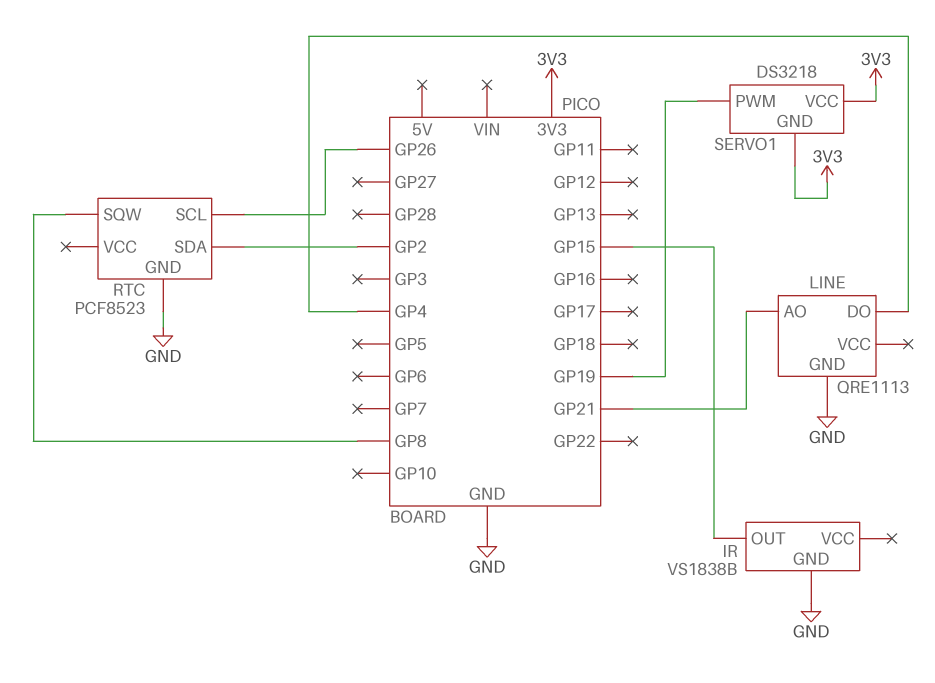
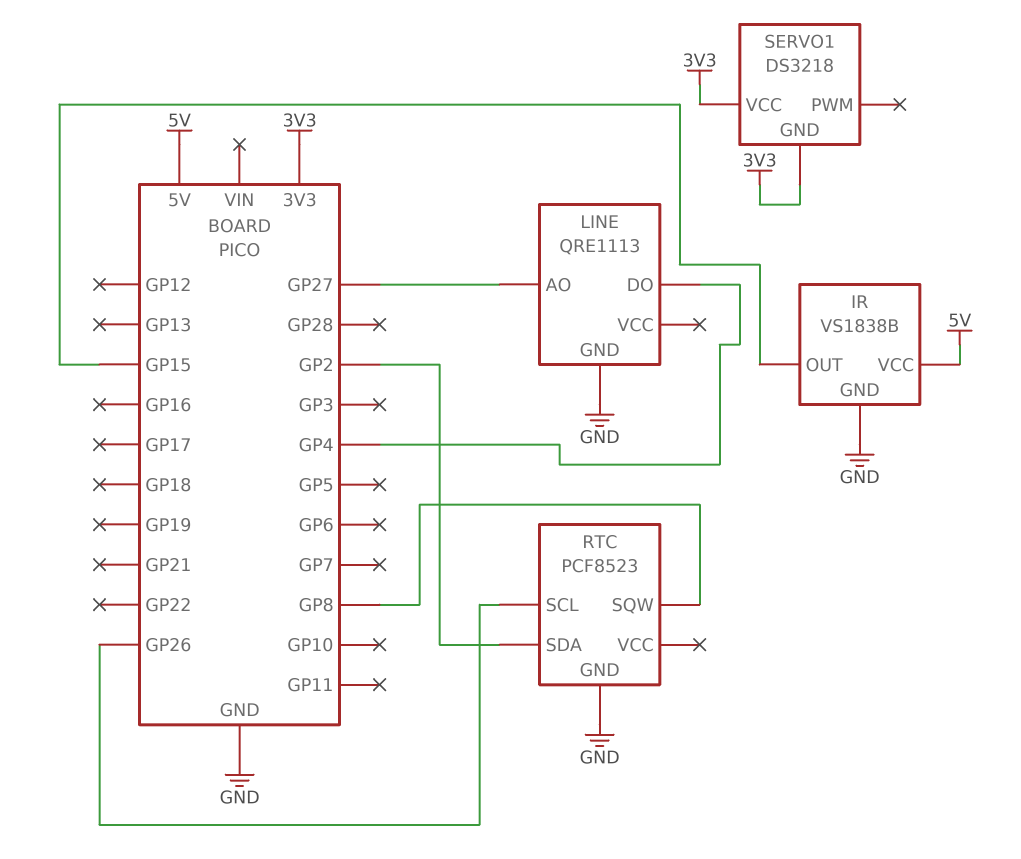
IR pin VCC: none -> 5V
LINE pin AO: GP21 -> GP27
SERVO1 pin PWM: GP19 -> none

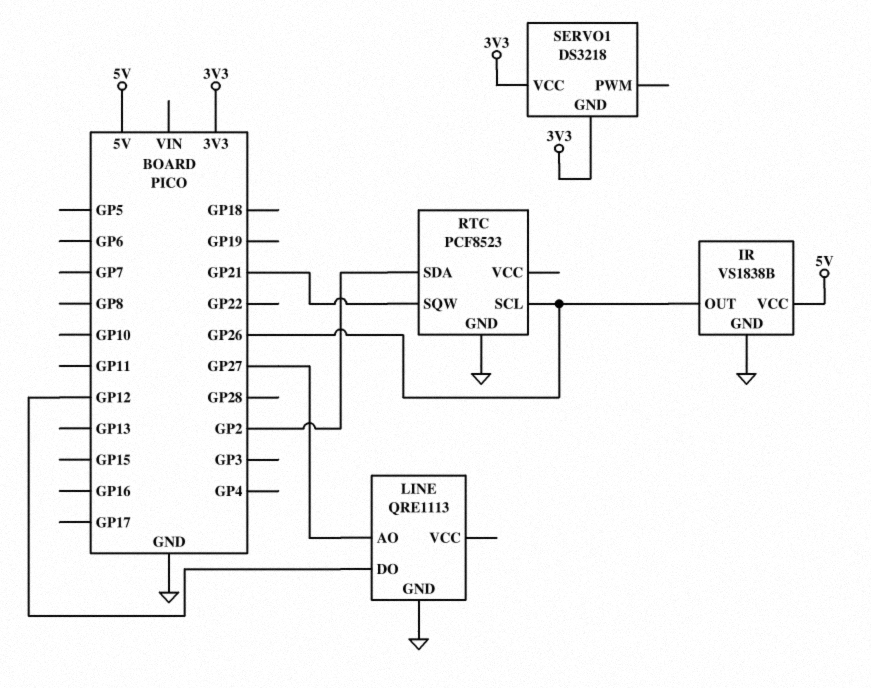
IR pin OUT: GP15 -> GP26
LINE pin DO: GP4 -> GP12
RTC pin SQW: GP8 -> GP21

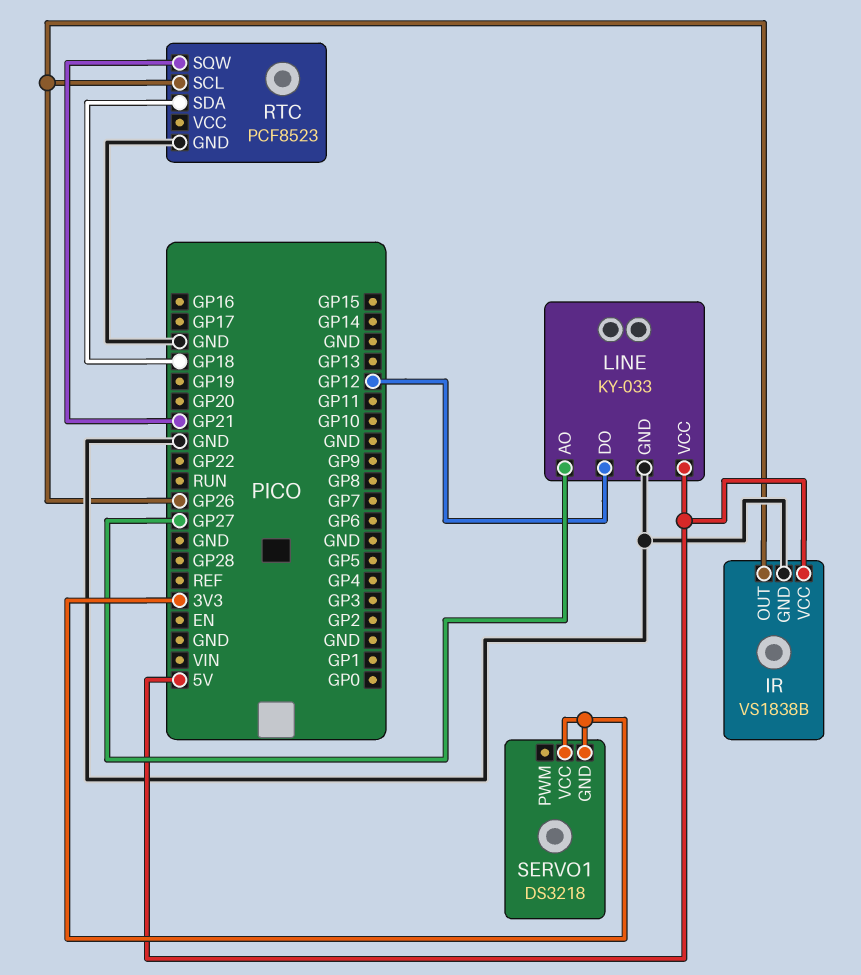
LINE: QRE1113 -> KY-033
LINE pin VCC: none -> 5V
RTC pin SDA: GP2 -> GP18

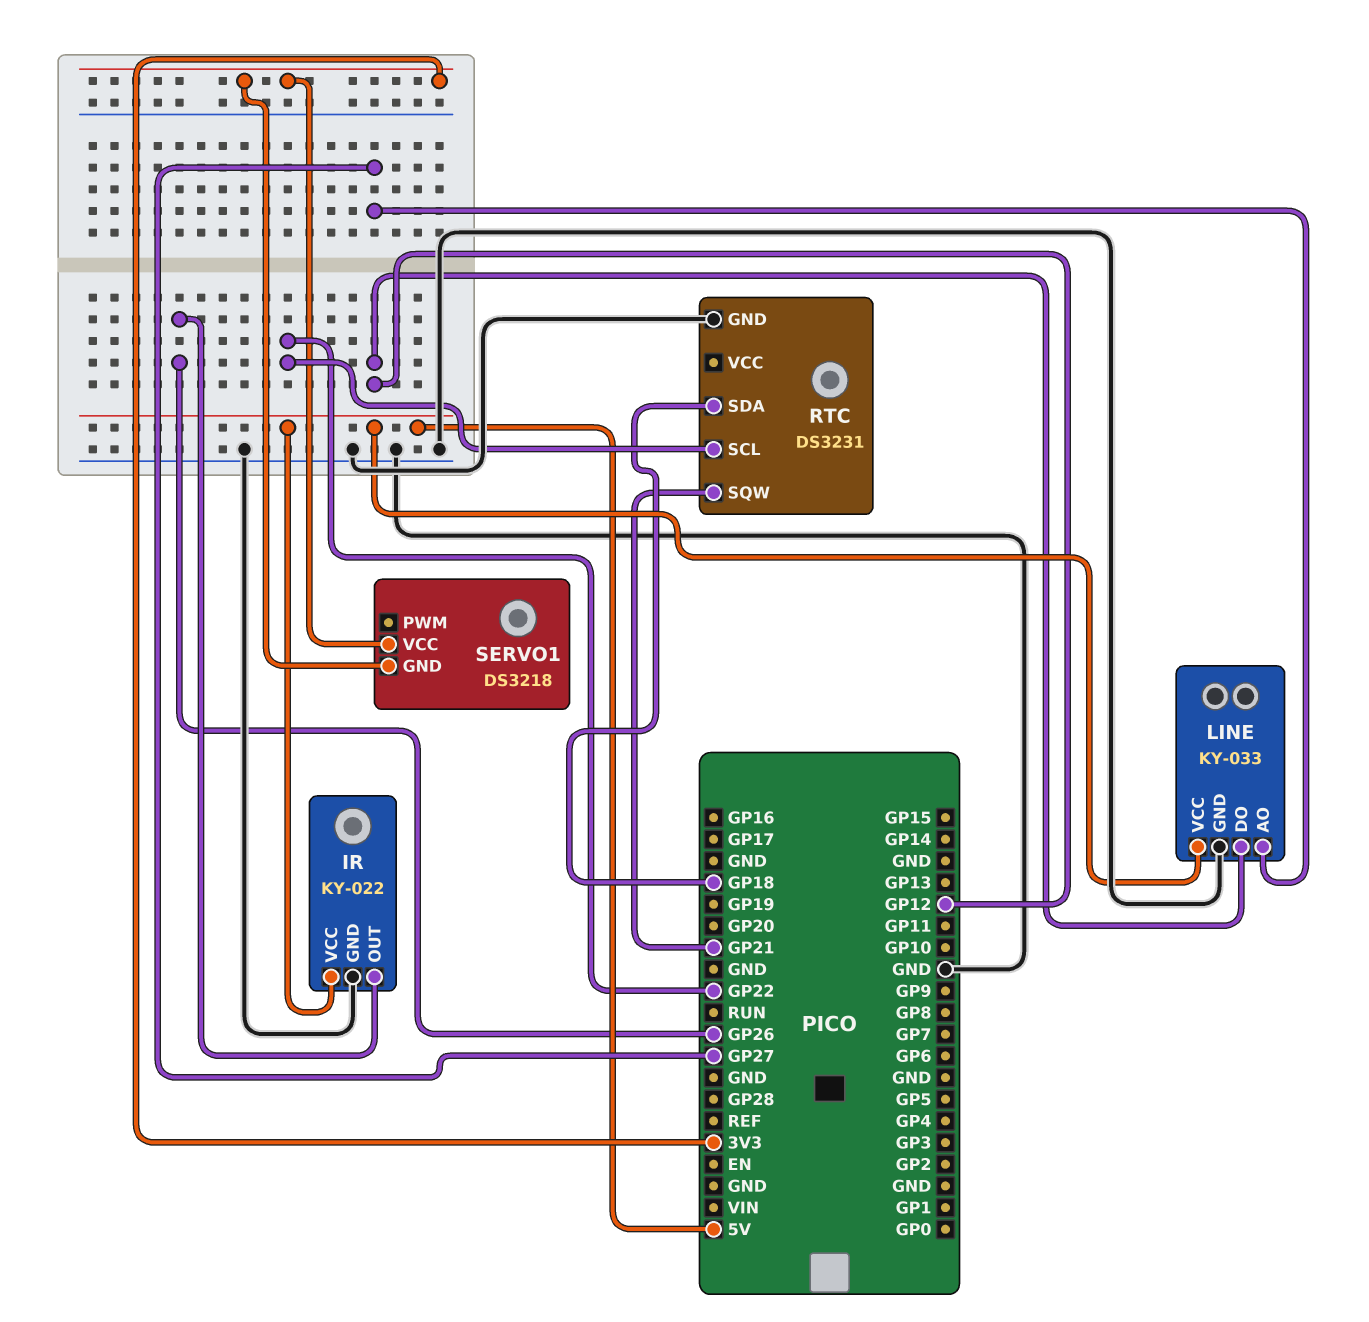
IR: VS1838B -> KY-022
RTC: PCF8523 -> DS3231
RTC pin SCL: GP26 -> GP22

